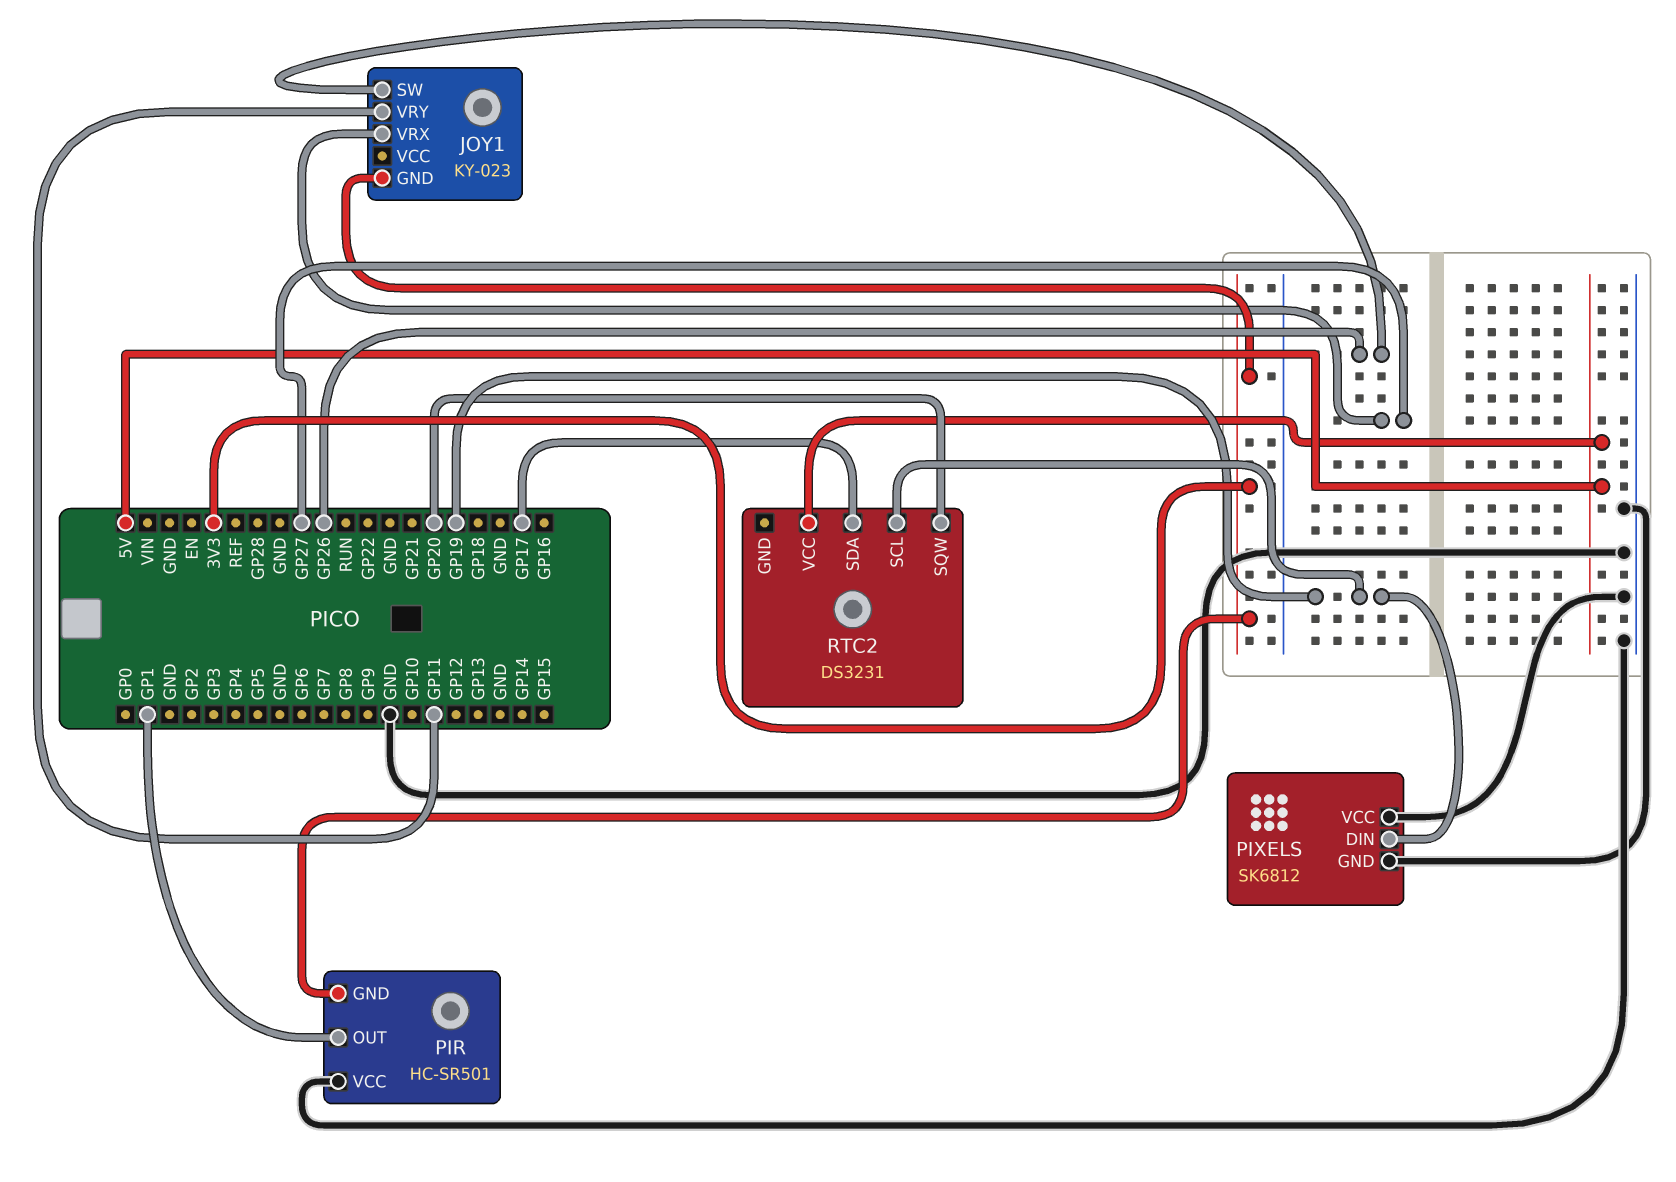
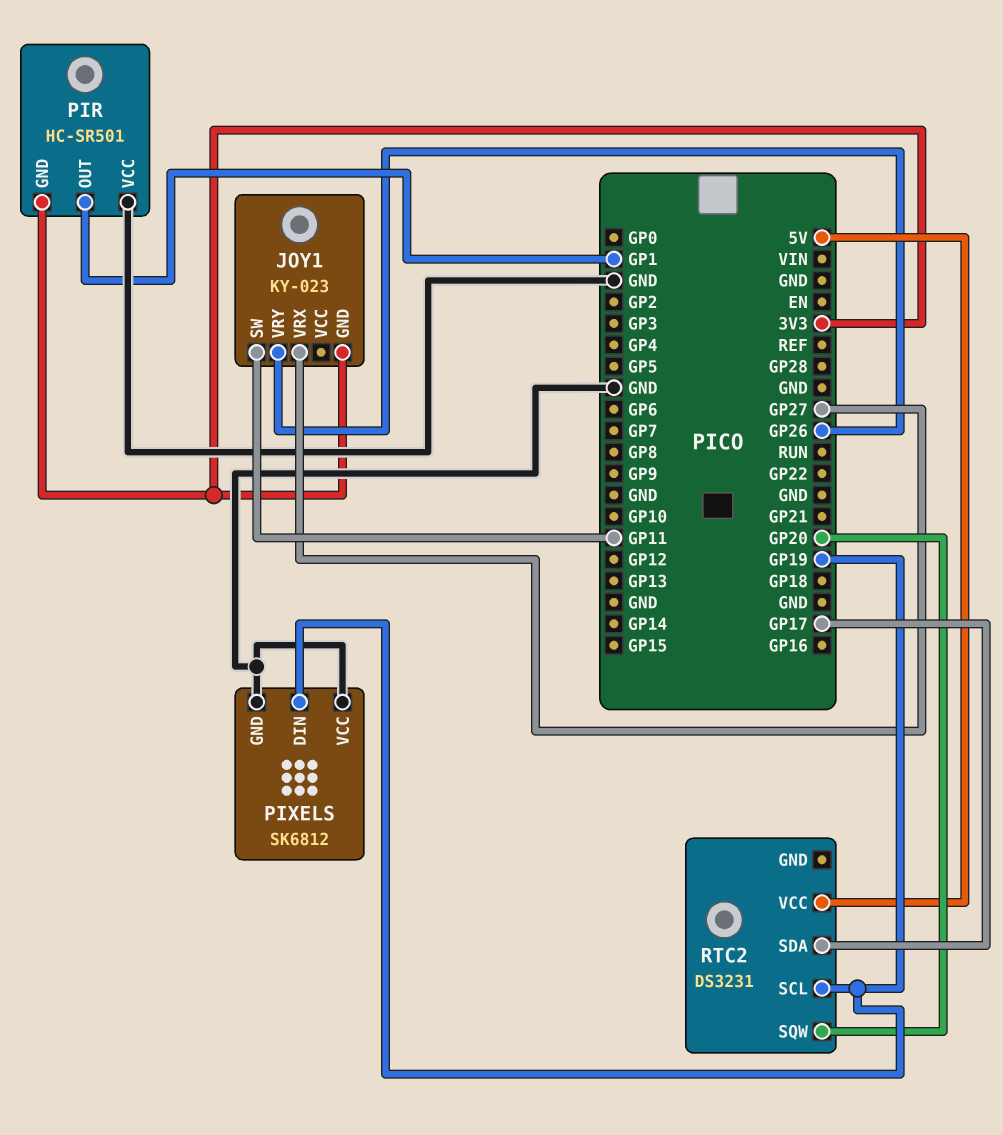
JOY1 pin SW: GP26 -> GP11
JOY1 pin VRY: GP11 -> GP26

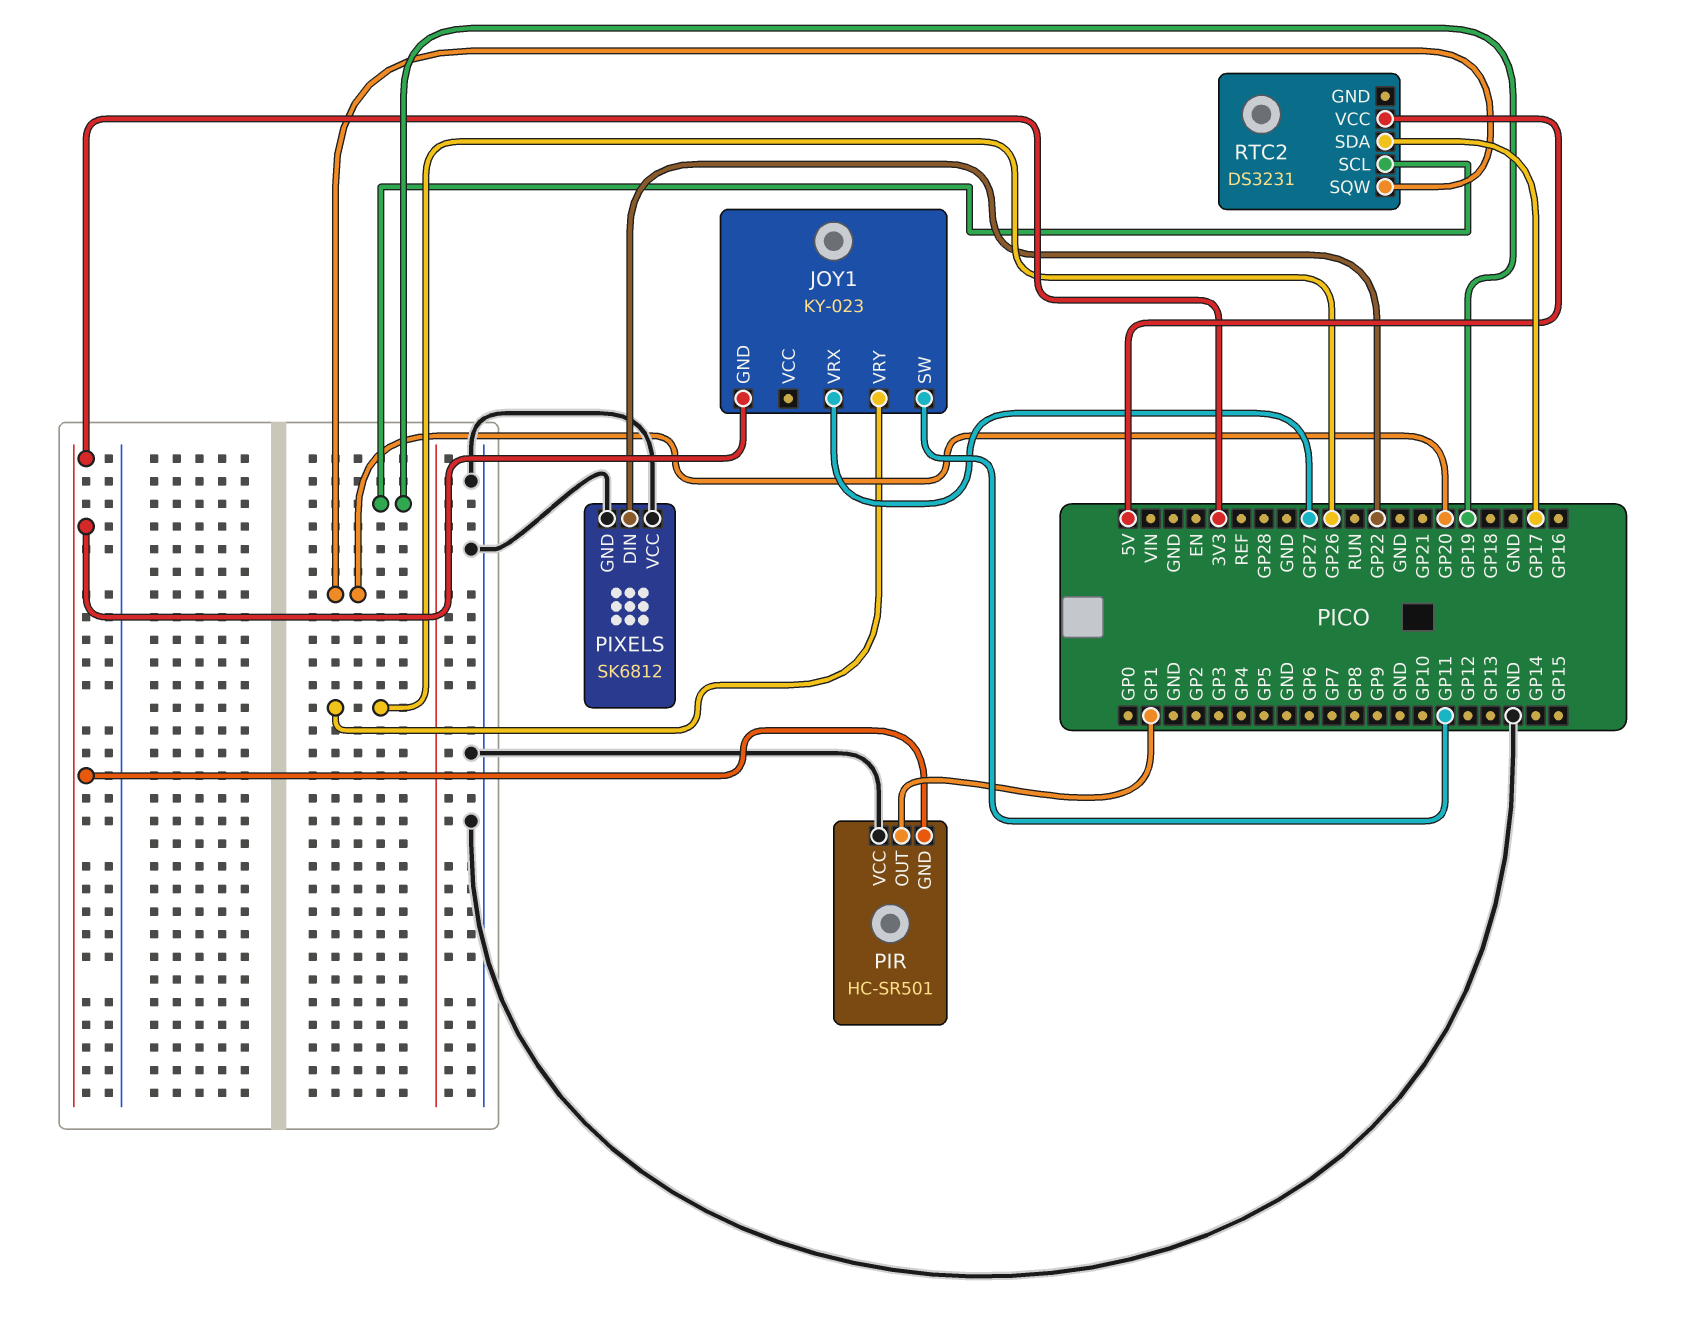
PIXELS pin DIN: GP19 -> GP22

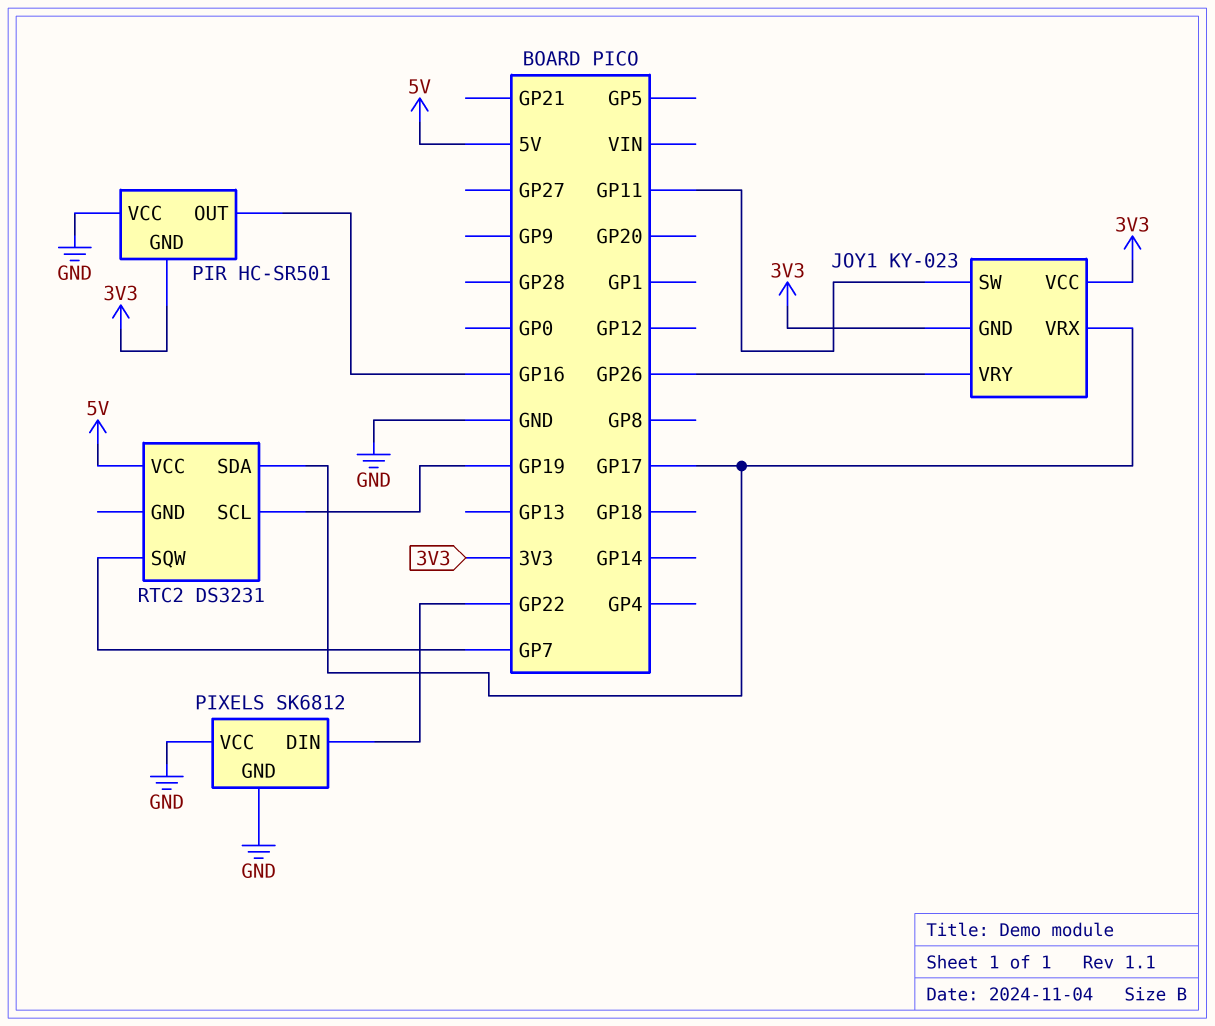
JOY1 pin VCC: none -> 3V3
JOY1 pin VRX: GP27 -> GP17
PIR pin OUT: GP1 -> GP16
RTC2 pin SQW: GP20 -> GP7

